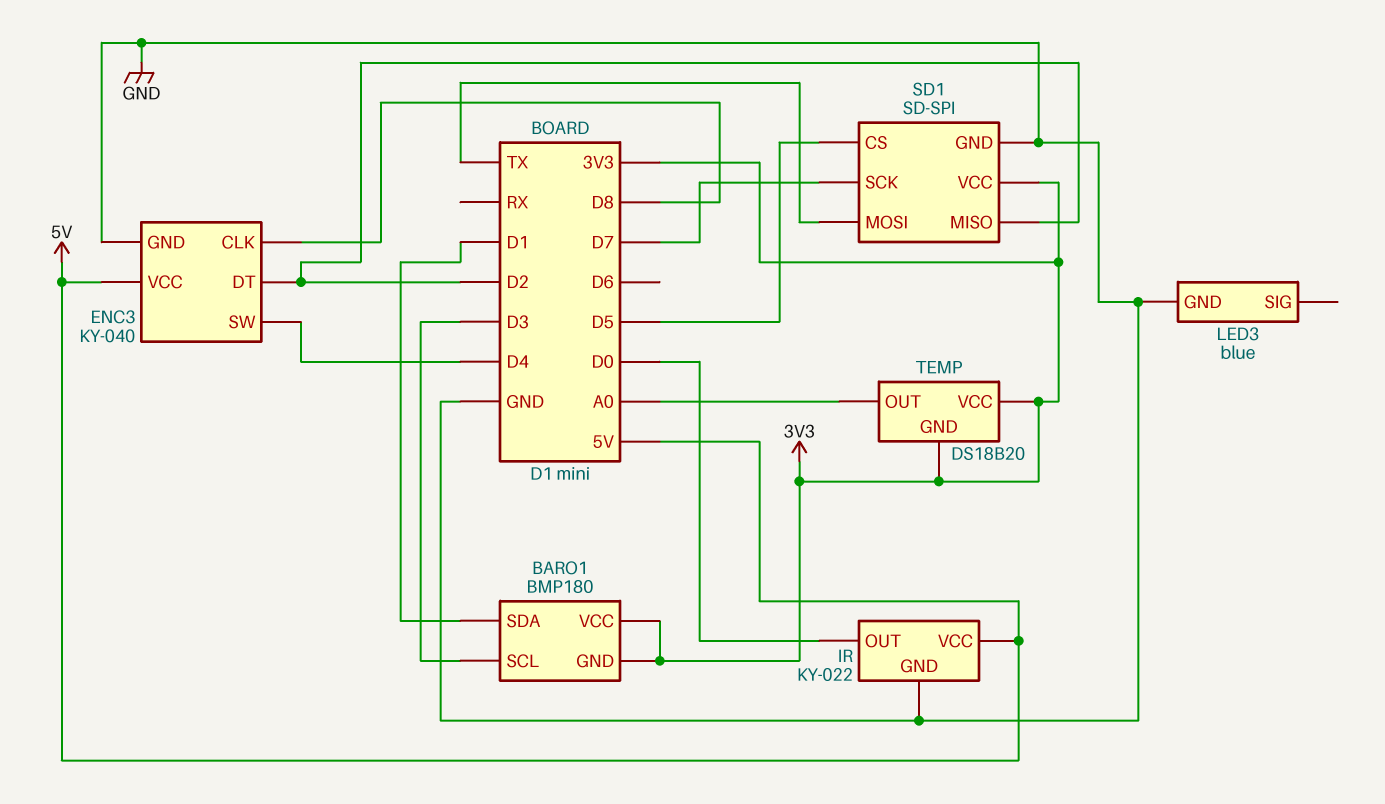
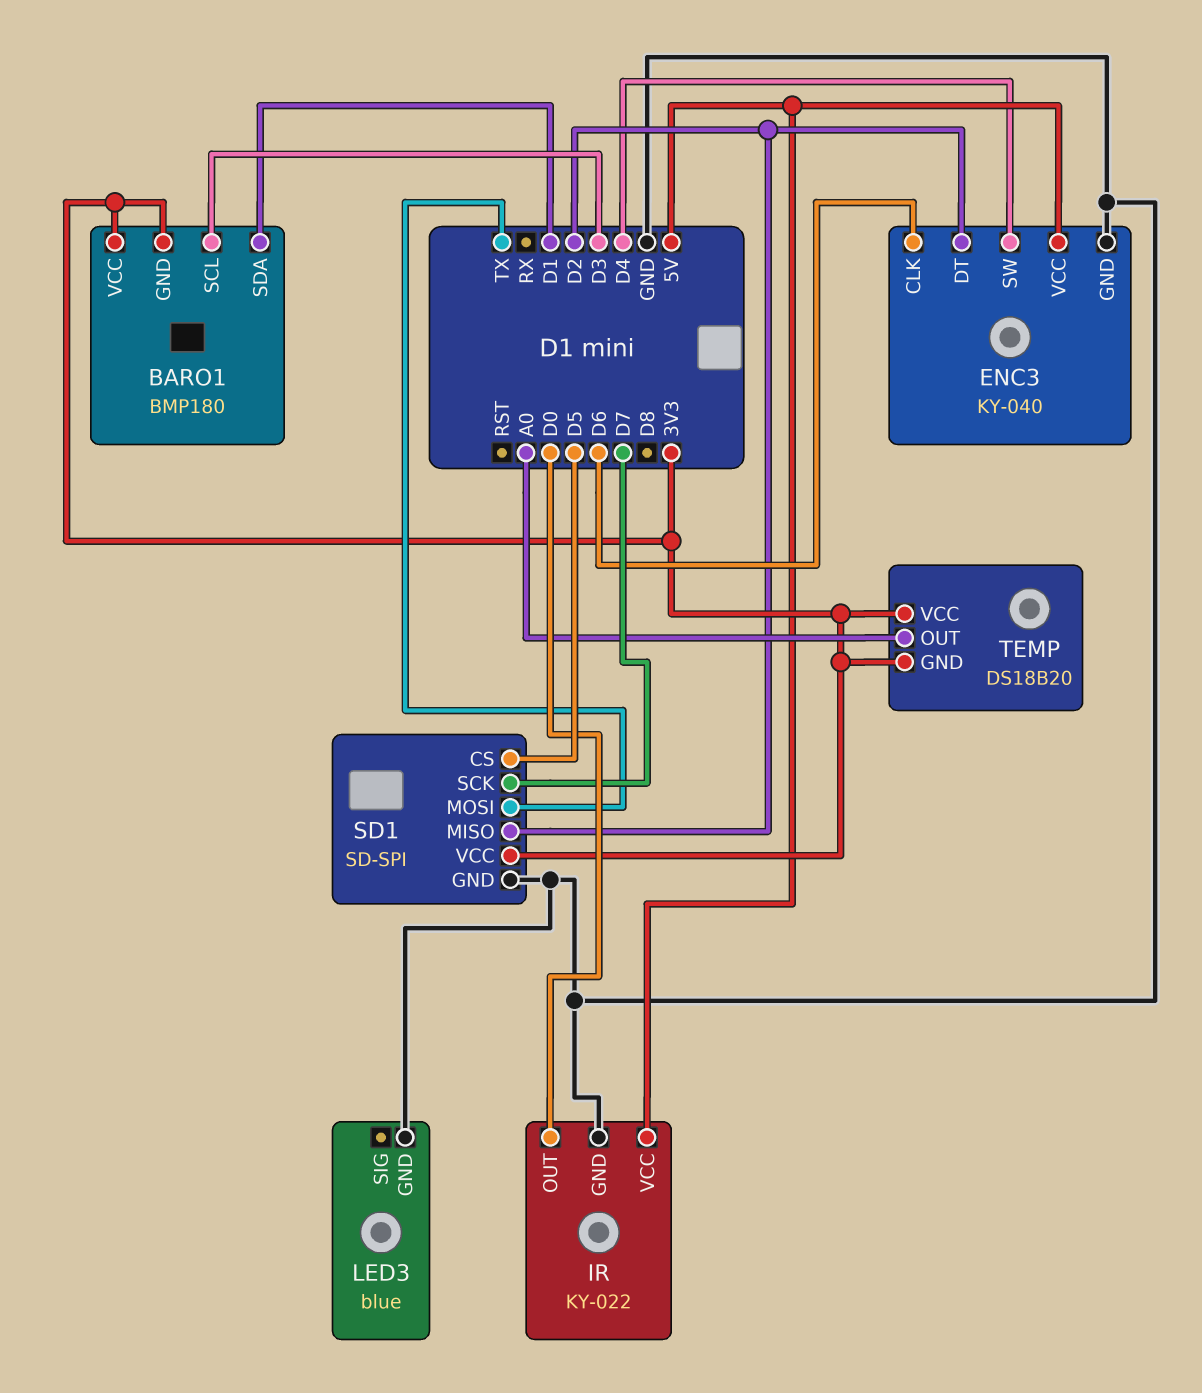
ENC3 pin CLK: D8 -> D6

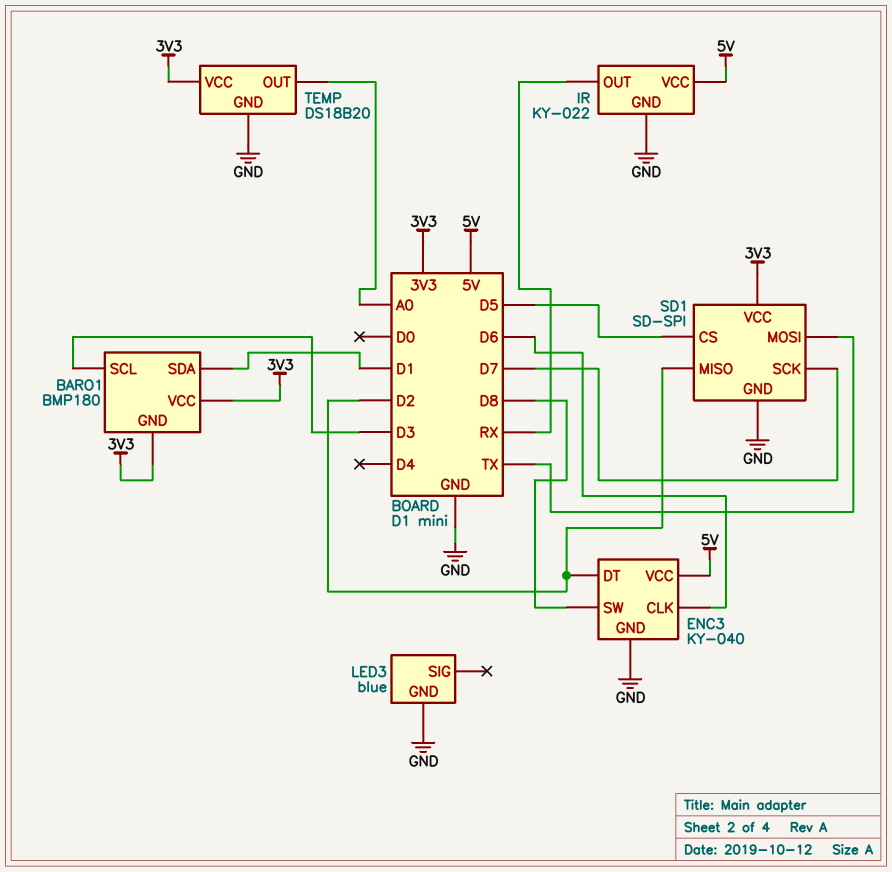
ENC3 pin SW: D4 -> D8
IR pin OUT: D0 -> RX
TEMP pin GND: 3V3 -> GND

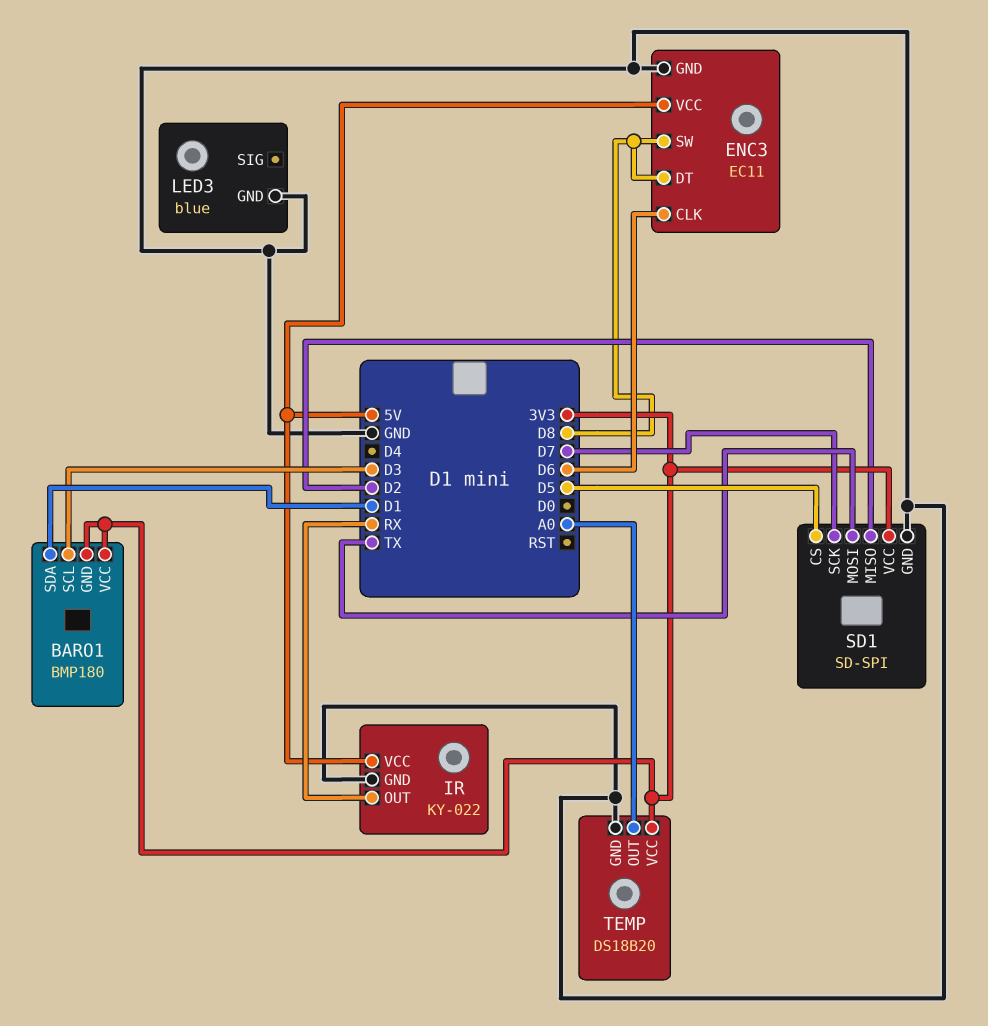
ENC3: KY-040 -> EC11
ENC3 pin DT: D2 -> D8

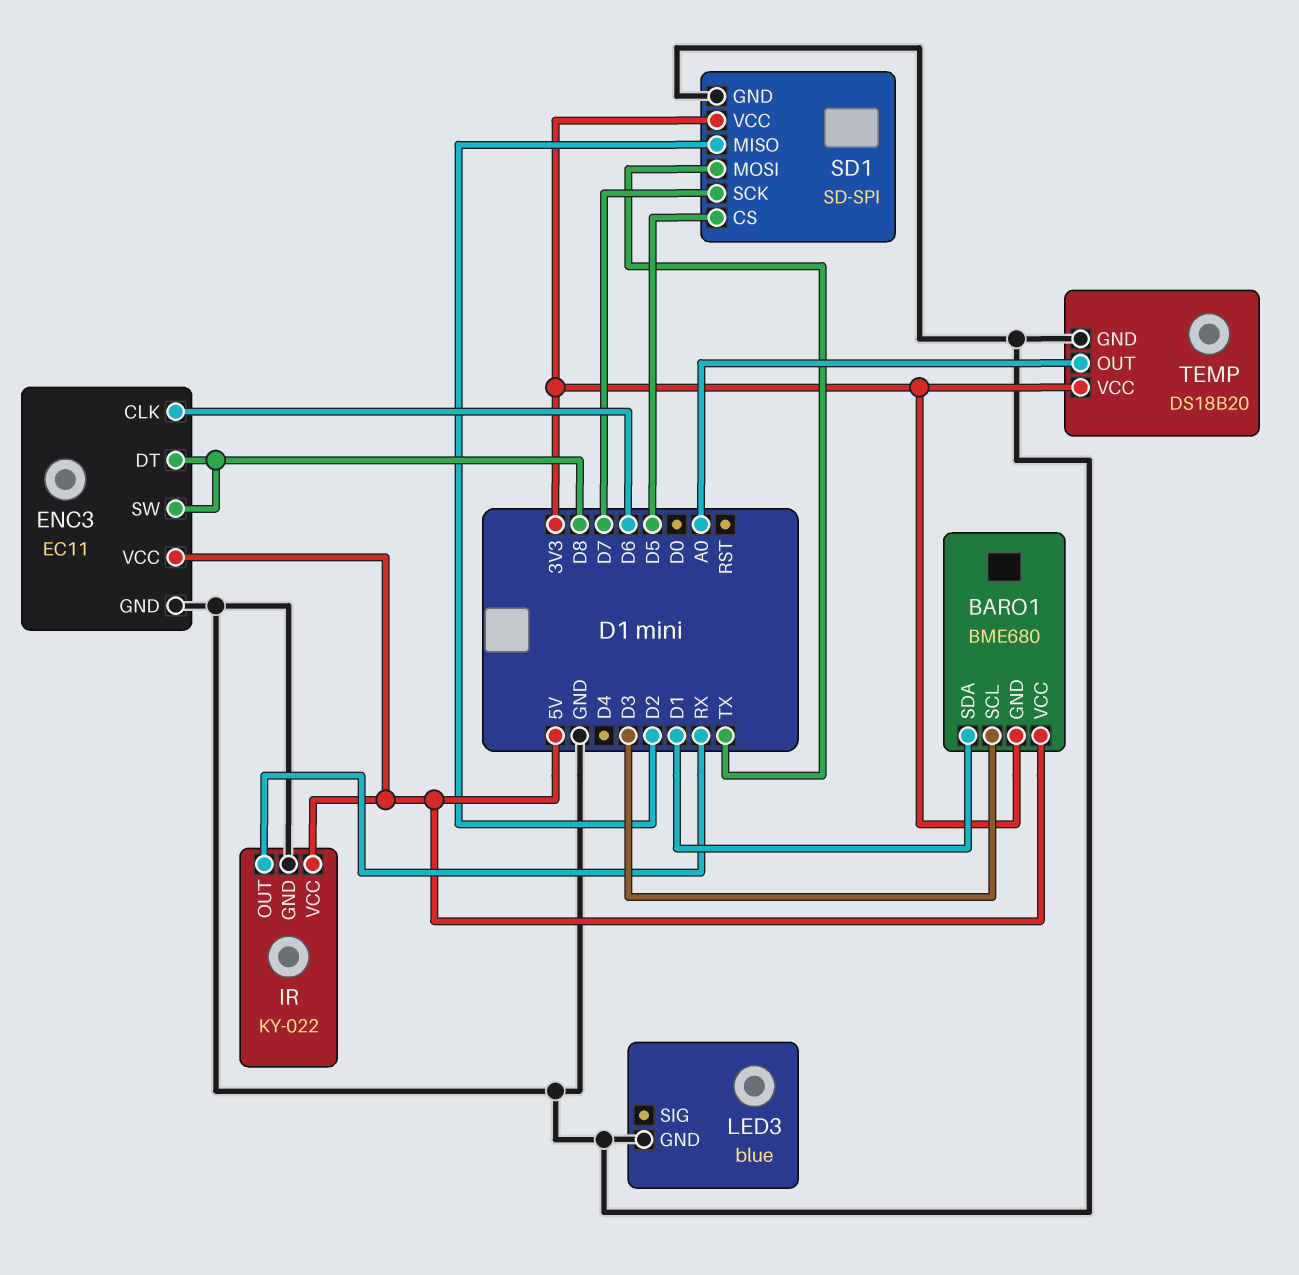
BARO1: BMP180 -> BME680
BARO1 pin VCC: 3V3 -> 5V

